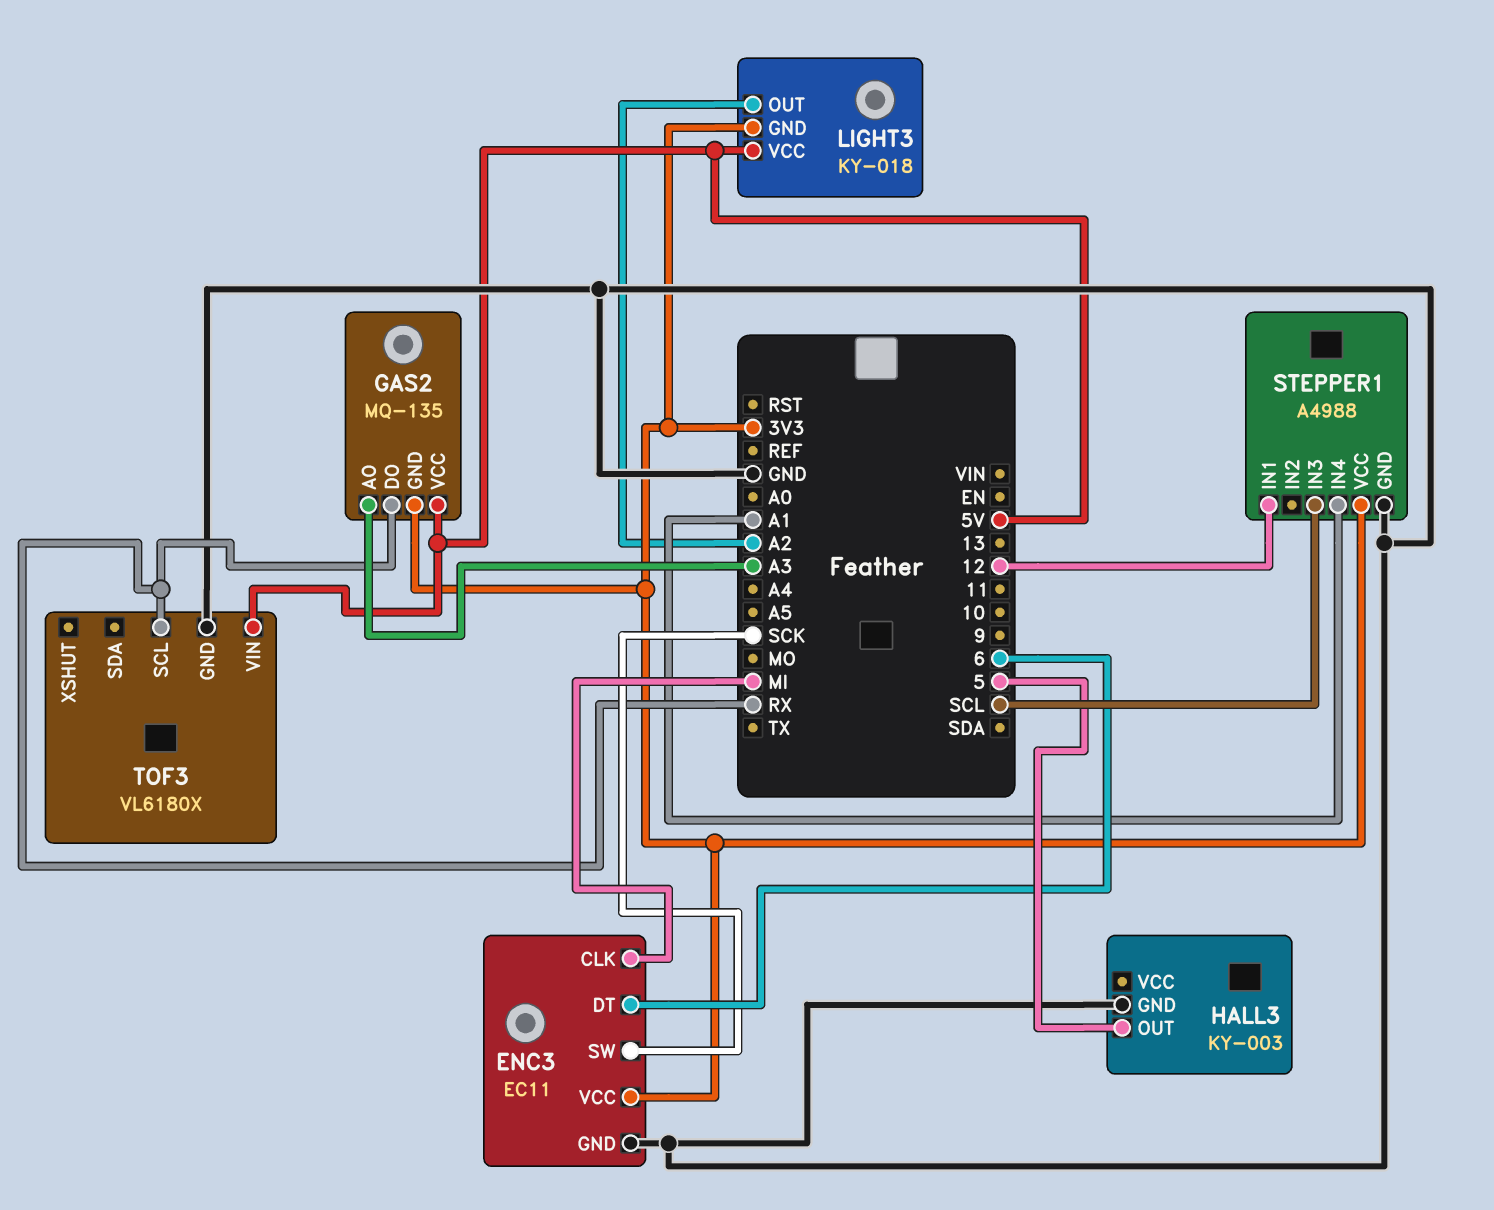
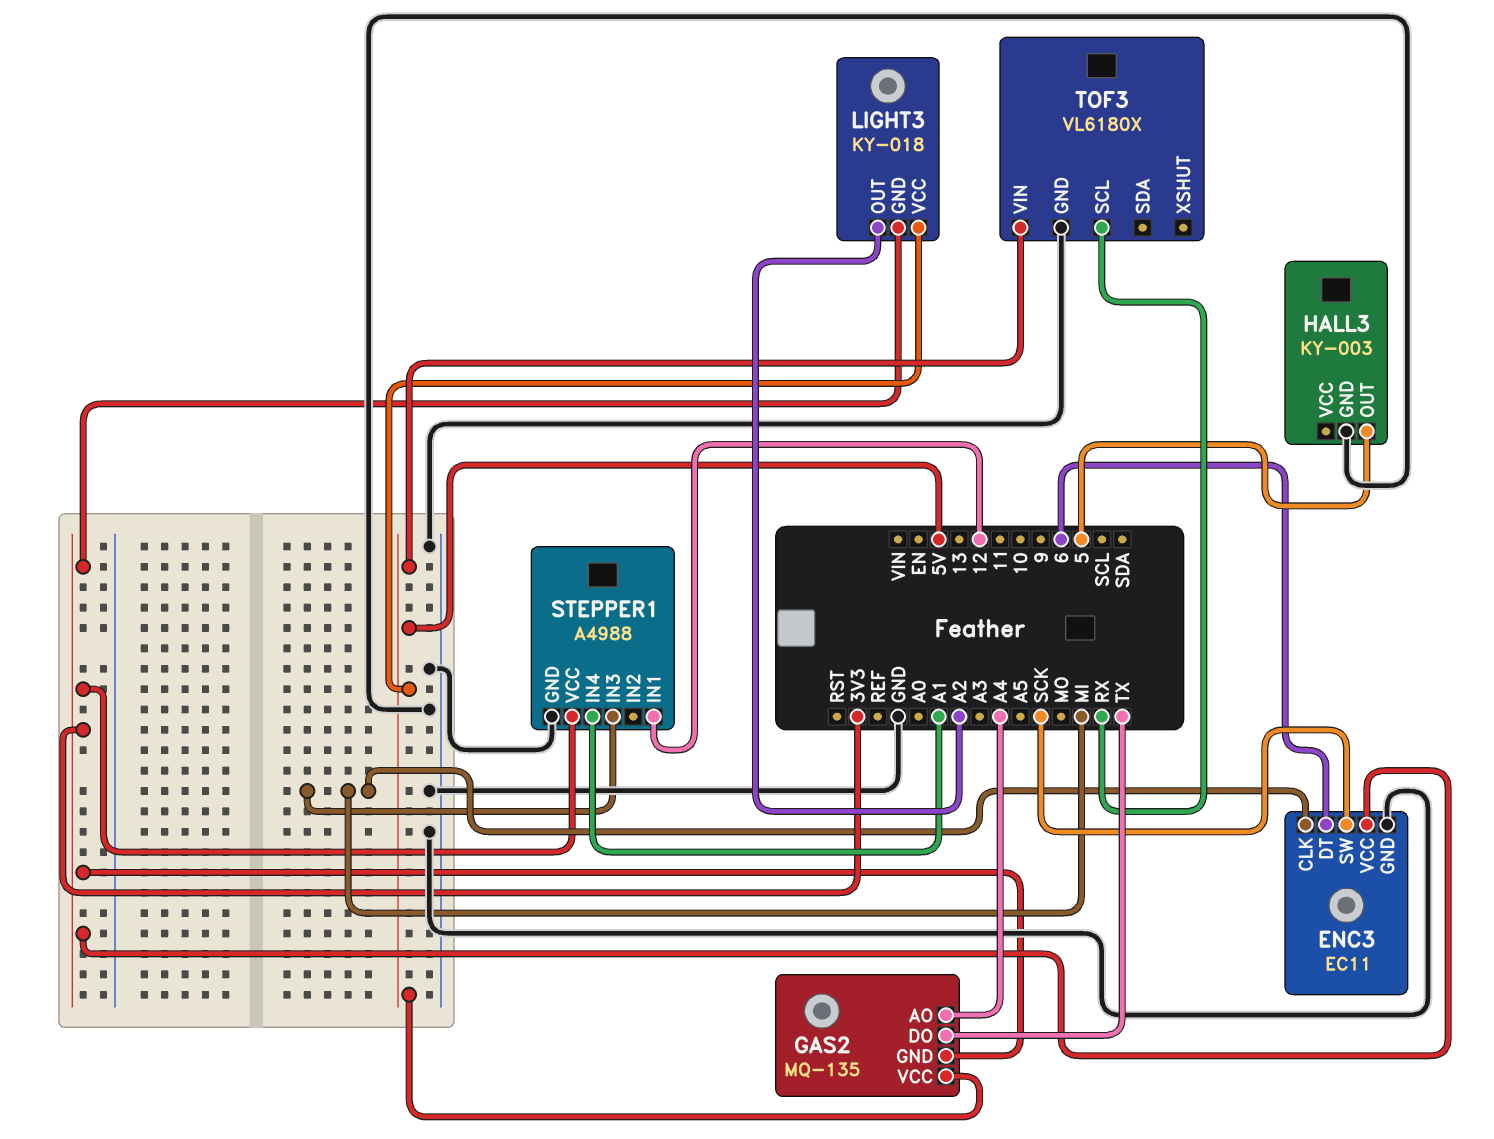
GAS2 pin AO: A3 -> A4
GAS2 pin DO: RX -> TX
STEPPER1 pin IN3: SCL -> MI

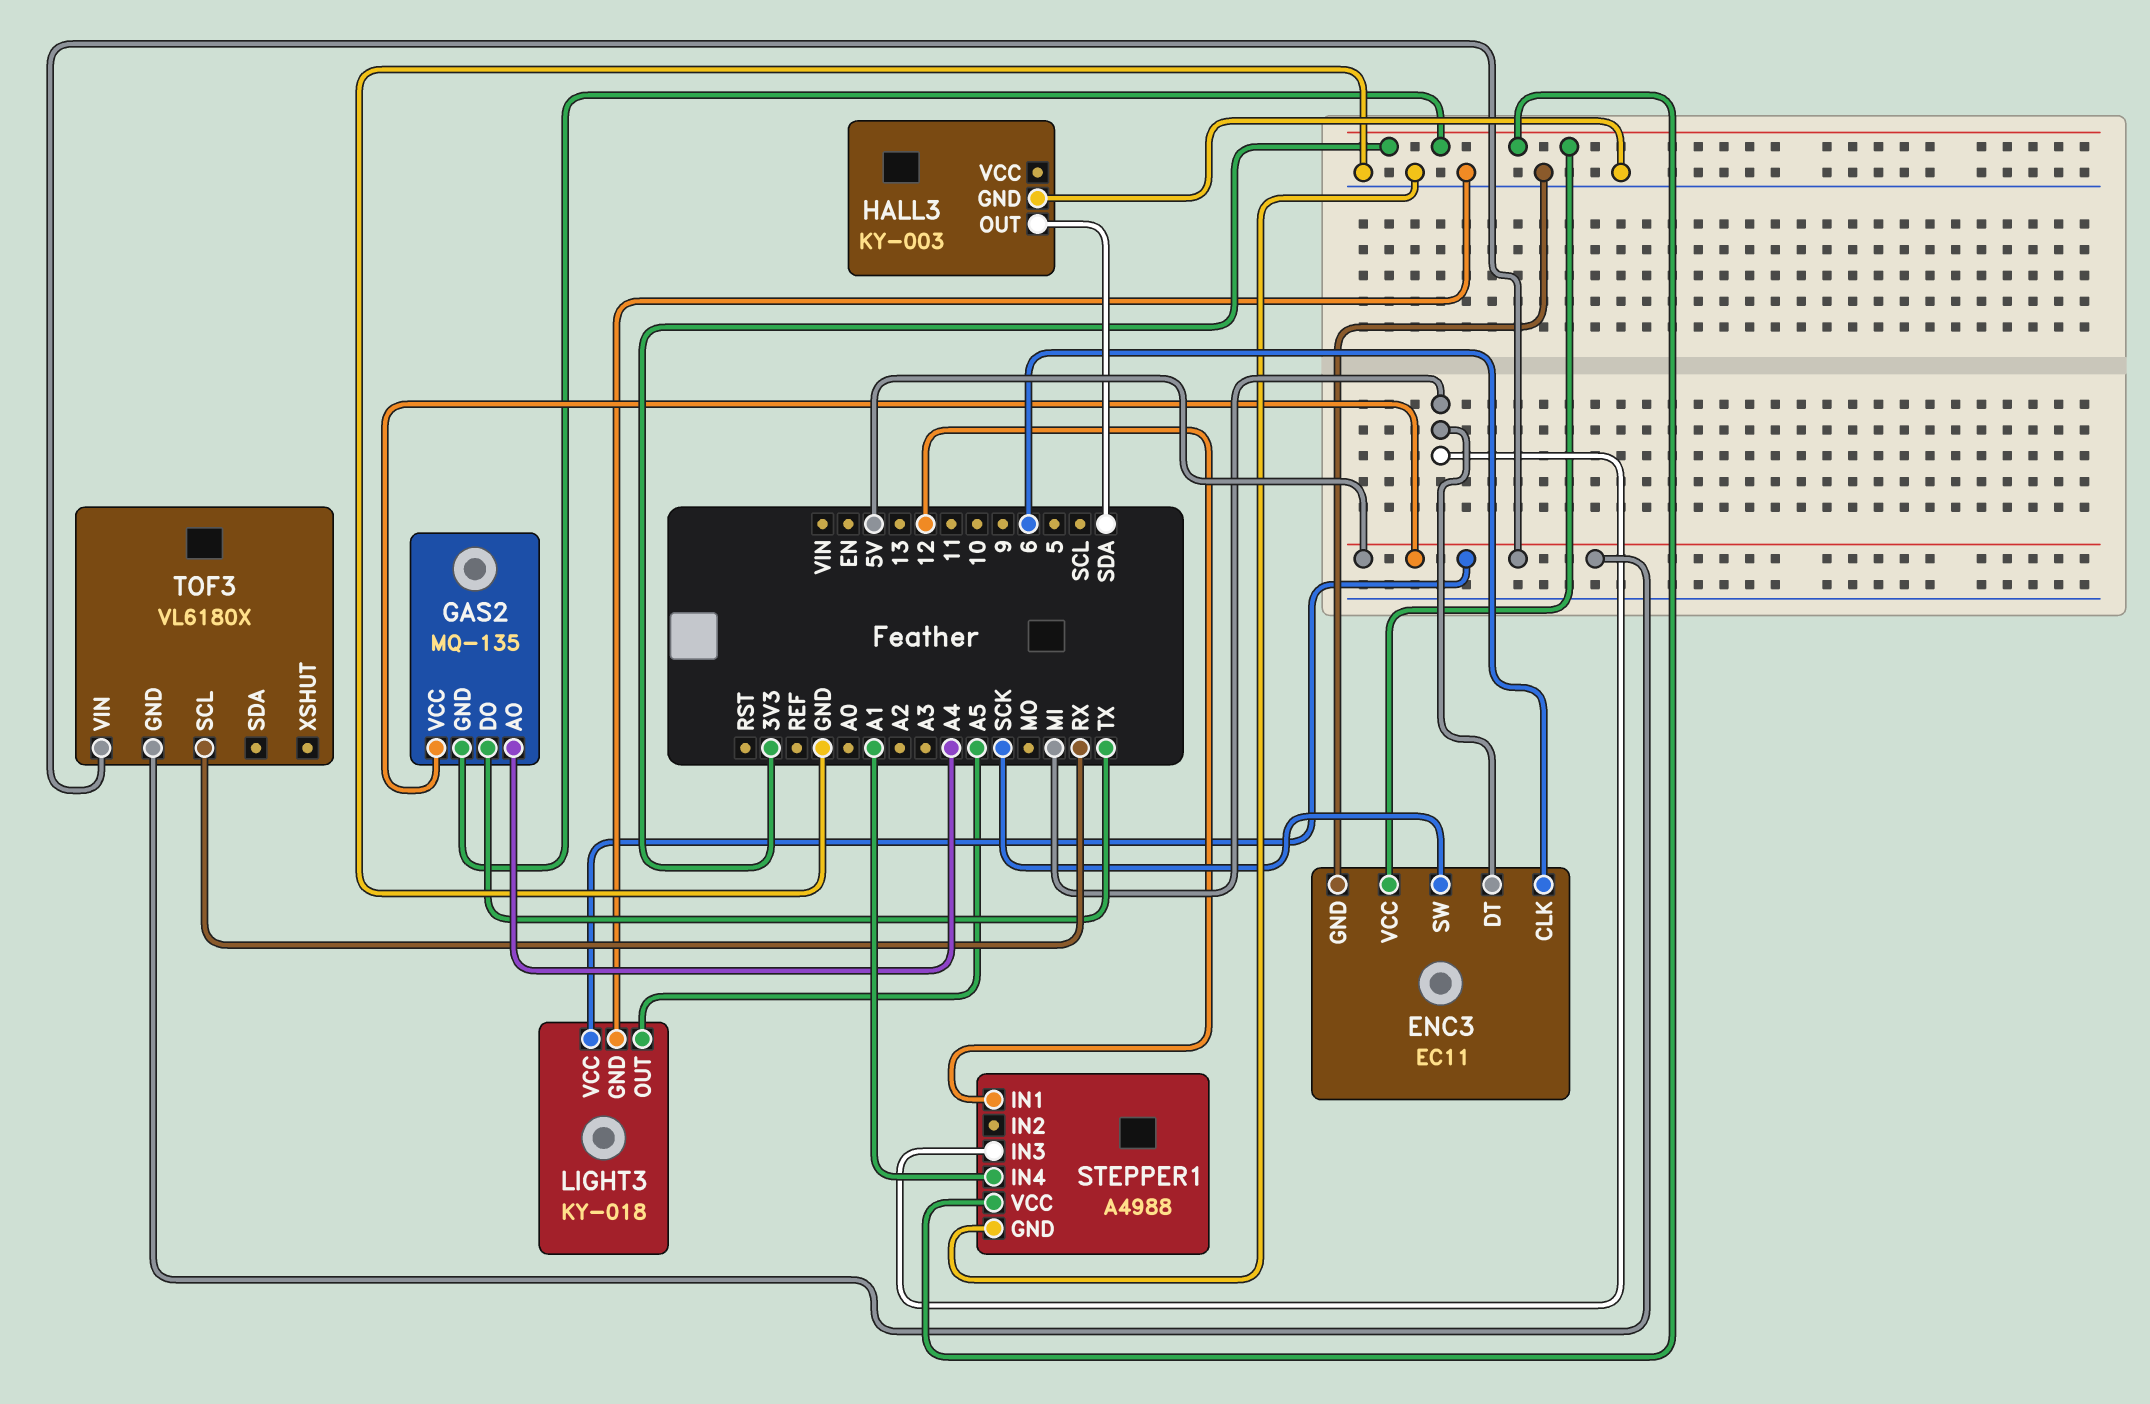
ENC3 pin CLK: MI -> 6
ENC3 pin DT: 6 -> MI
HALL3 pin OUT: 5 -> SDA
LIGHT3 pin GND: 3V3 -> GND
LIGHT3 pin OUT: A2 -> A5
TOF3 pin GND: GND -> 5V

